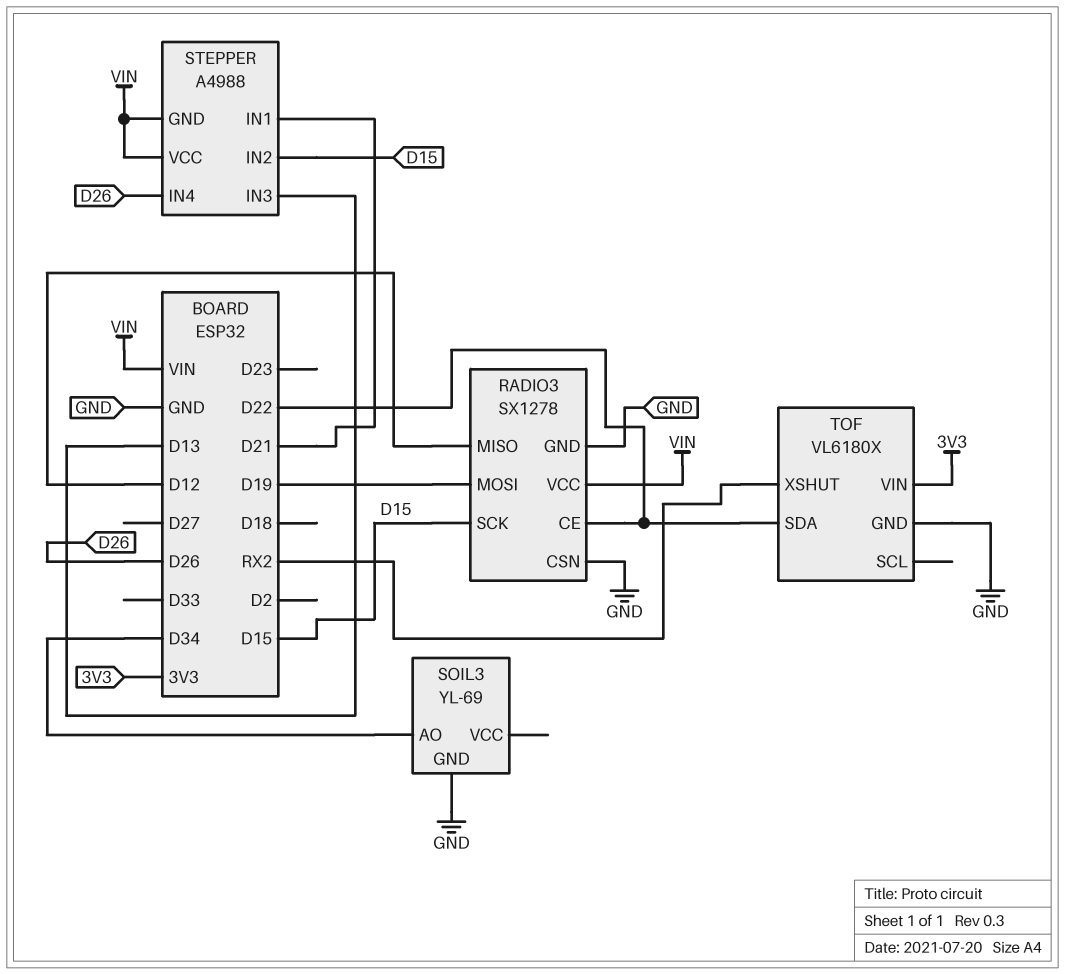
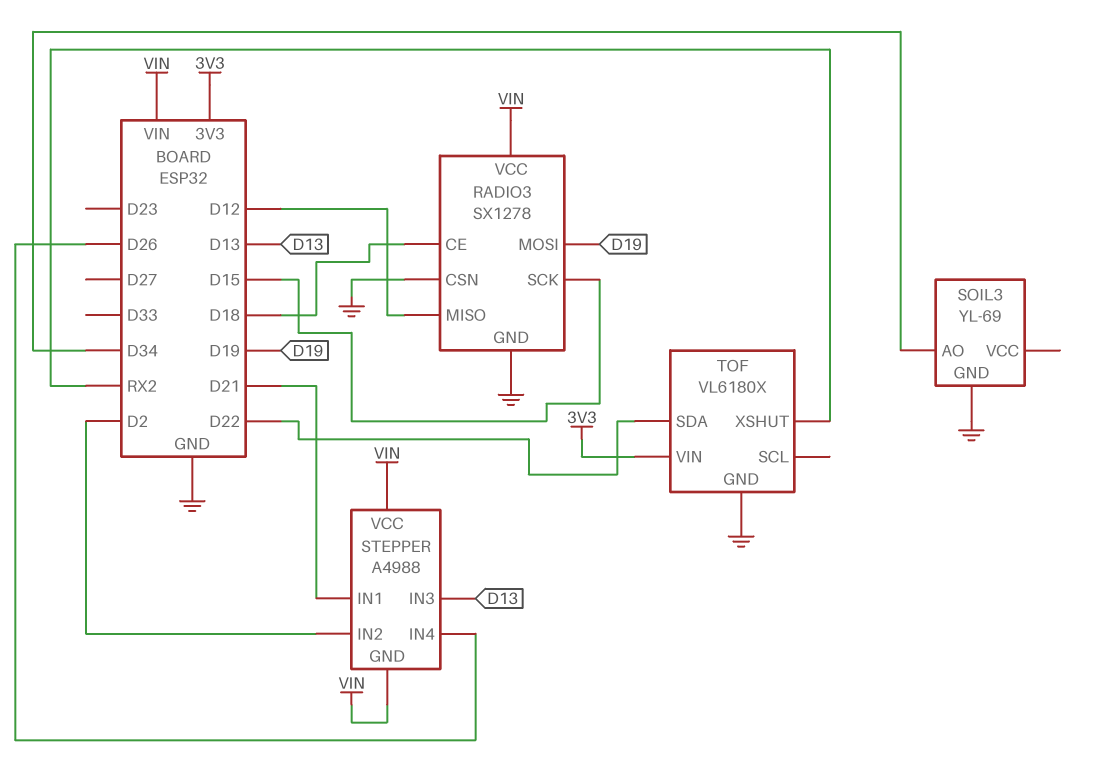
RADIO3 pin CE: D22 -> D18
STEPPER pin IN2: D15 -> D2

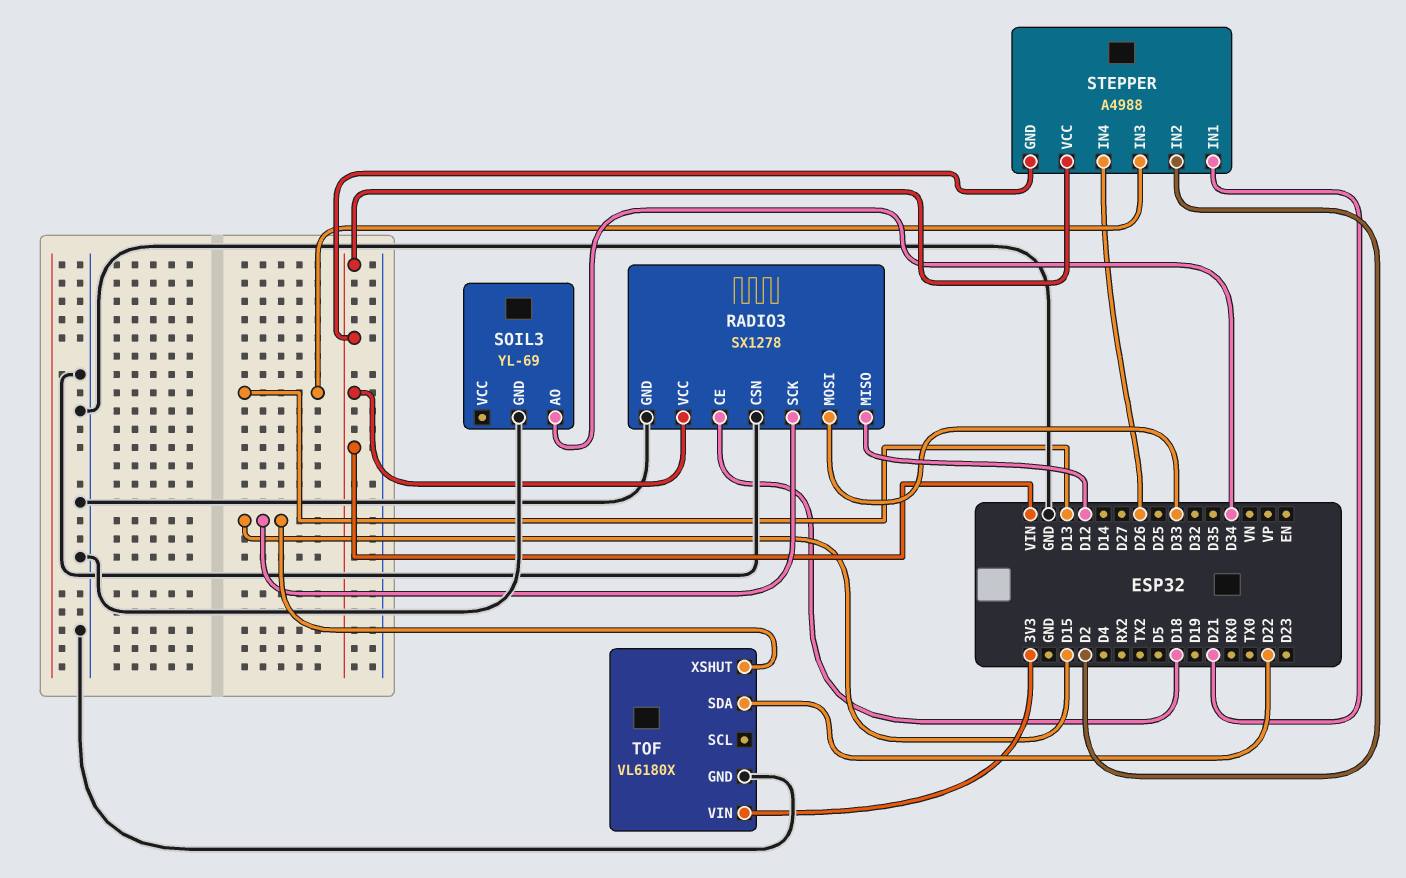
RADIO3 pin MOSI: D19 -> D33
TOF pin XSHUT: RX2 -> D15

